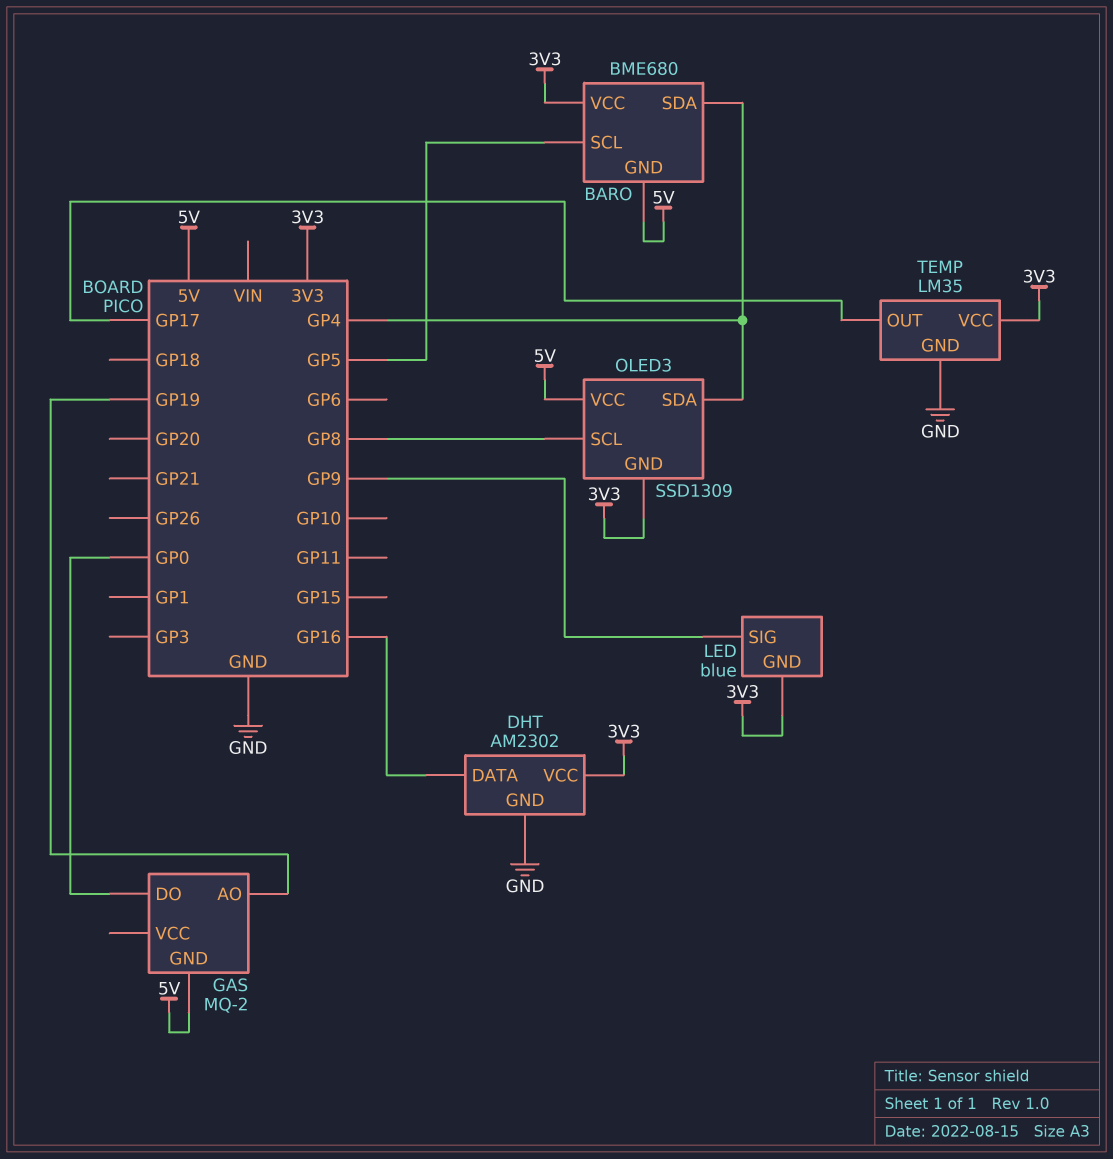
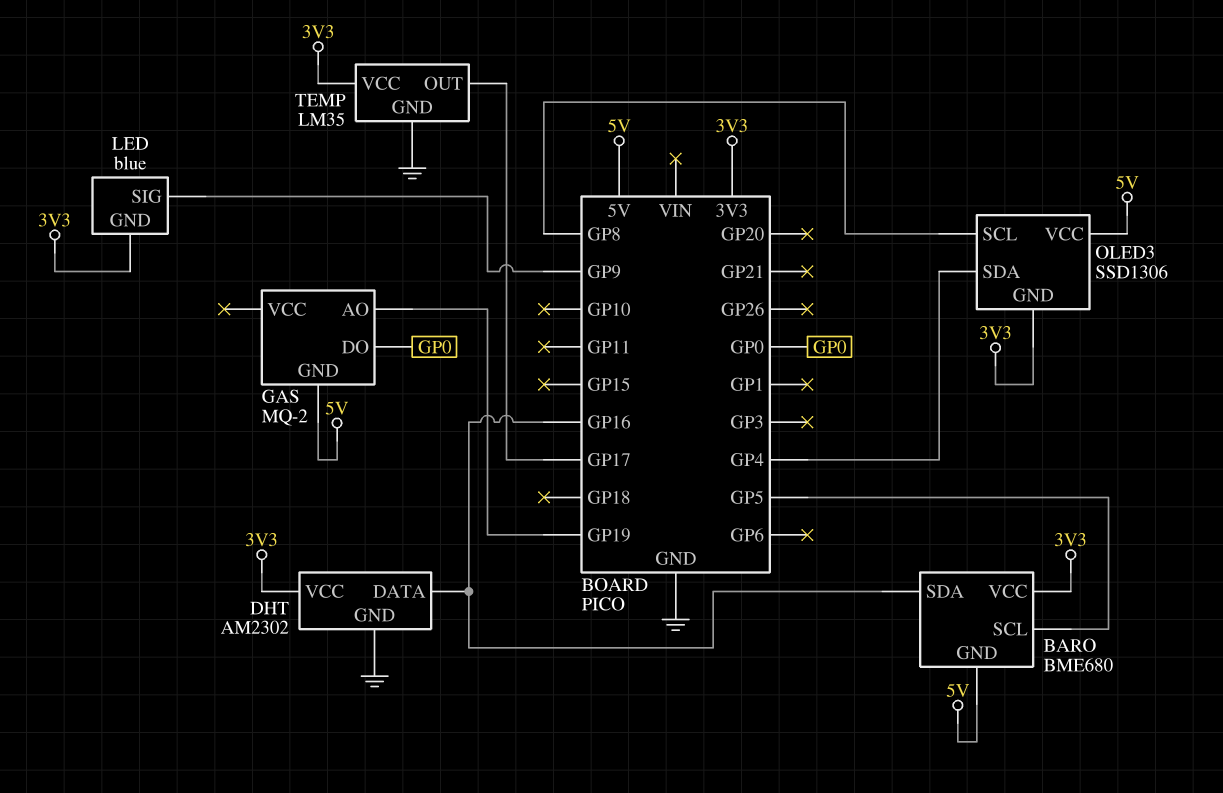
BARO pin SDA: GP4 -> GP16
OLED3: SSD1309 -> SSD1306

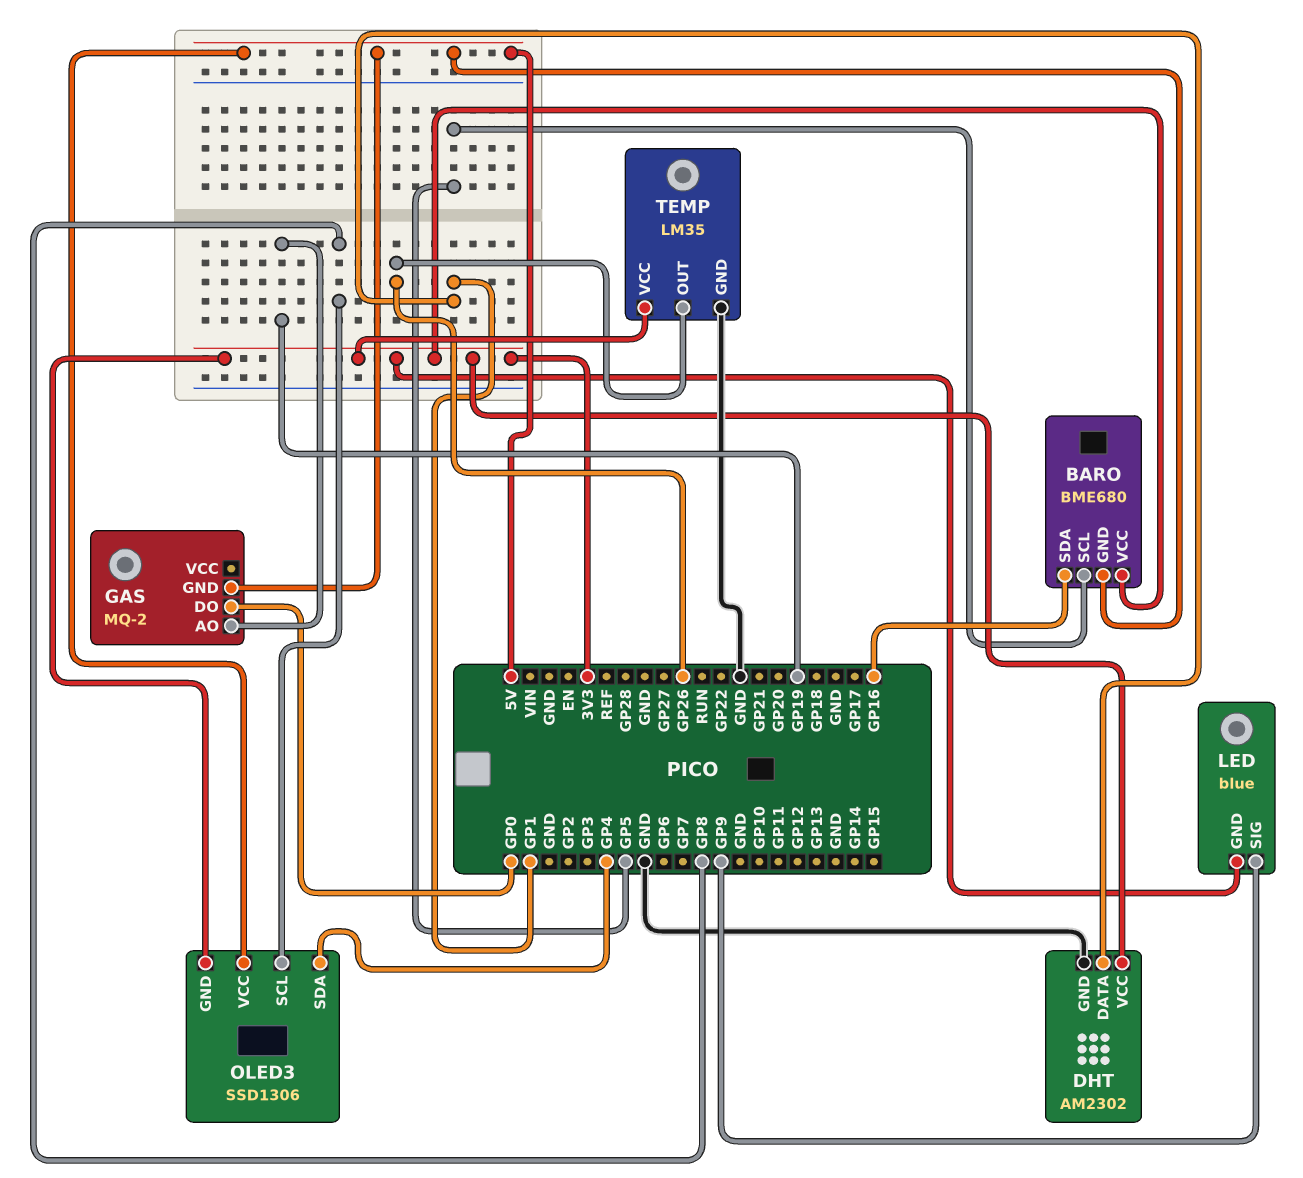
DHT pin DATA: GP16 -> GP1
TEMP pin OUT: GP17 -> GP26

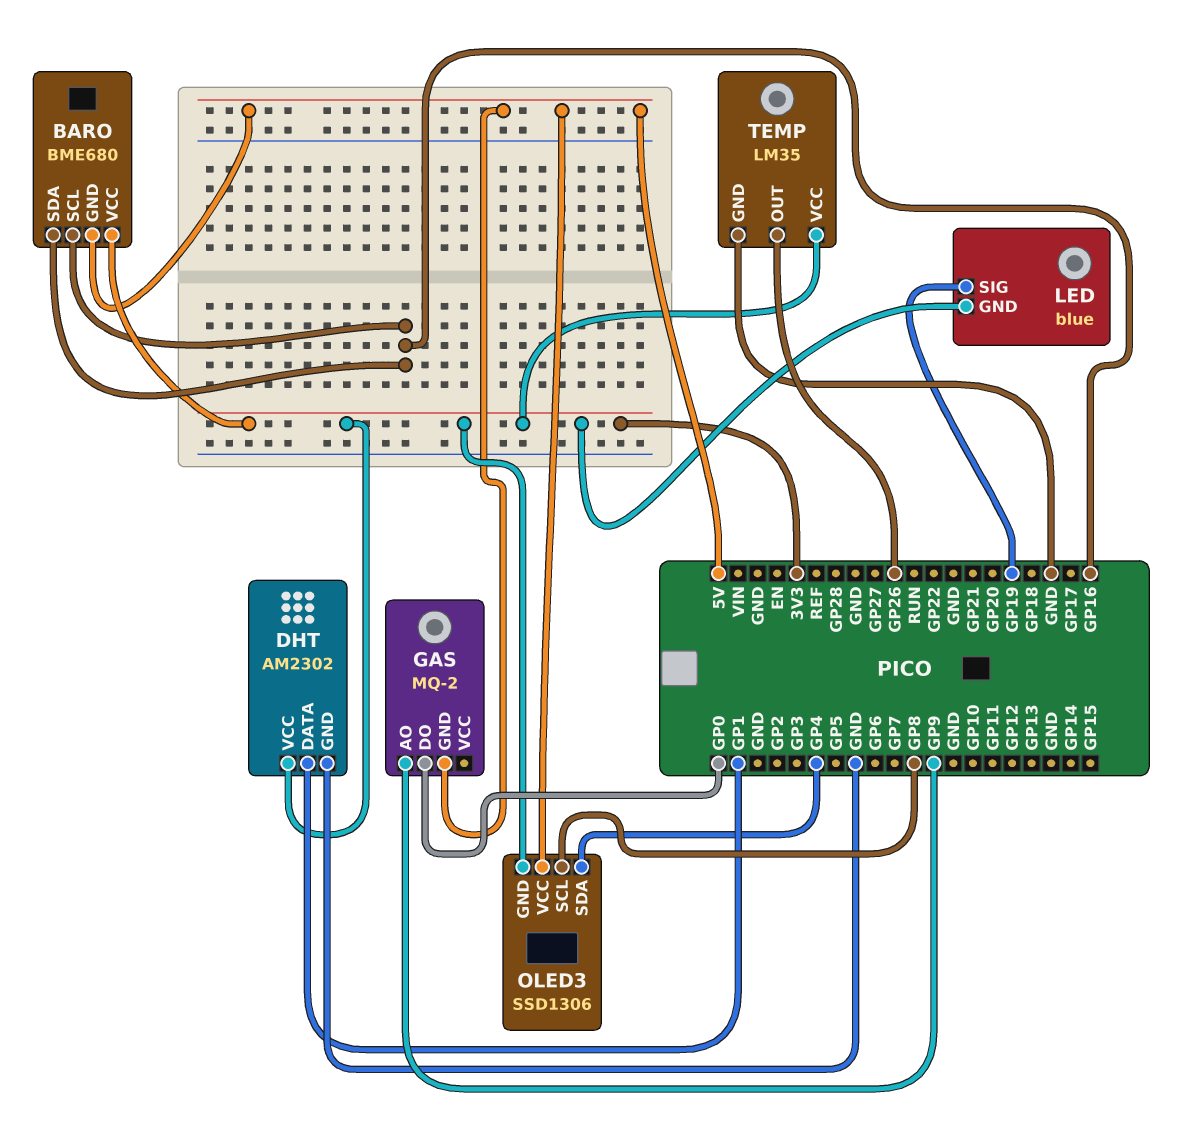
BARO pin SCL: GP5 -> GP16
GAS pin AO: GP19 -> GP9
LED pin SIG: GP9 -> GP19

